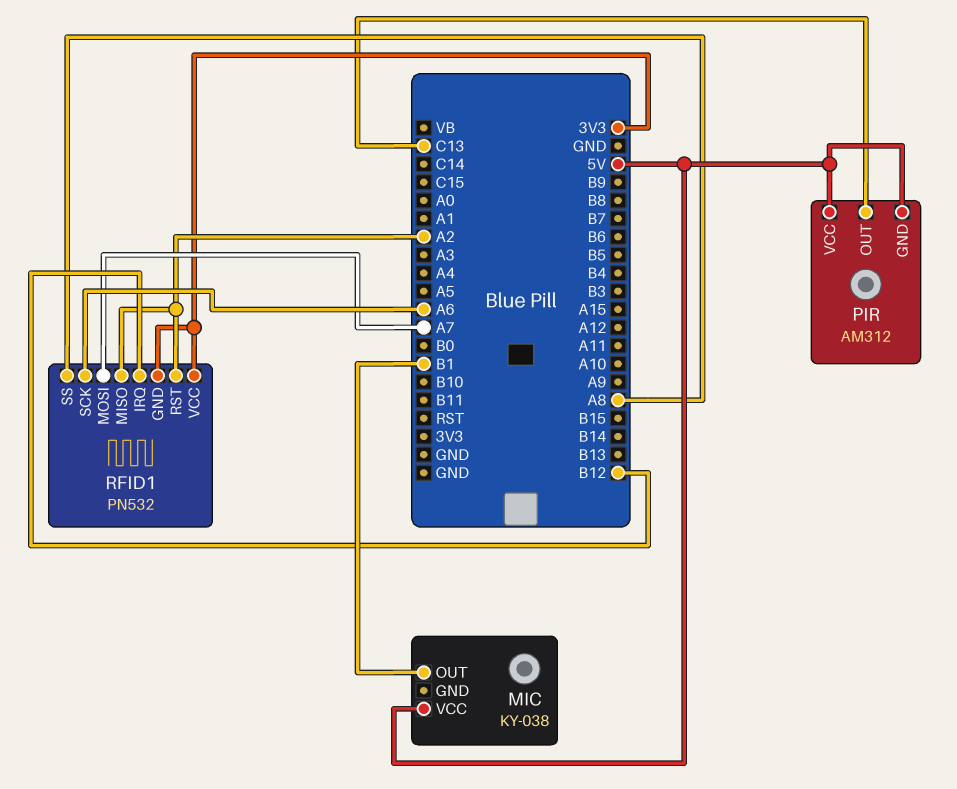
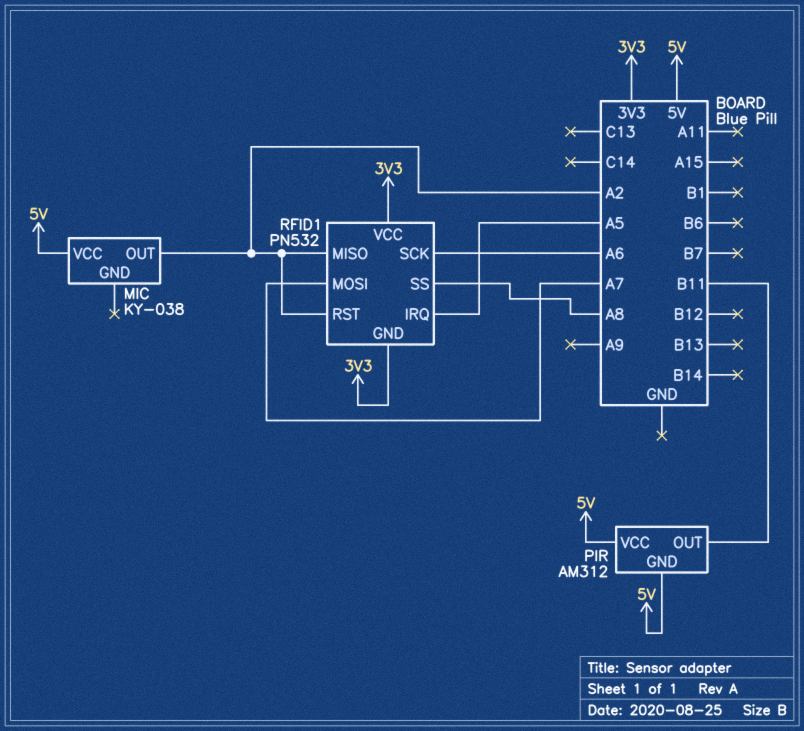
MIC pin OUT: B1 -> A2
PIR pin OUT: C13 -> B11
RFID1 pin IRQ: B12 -> A5

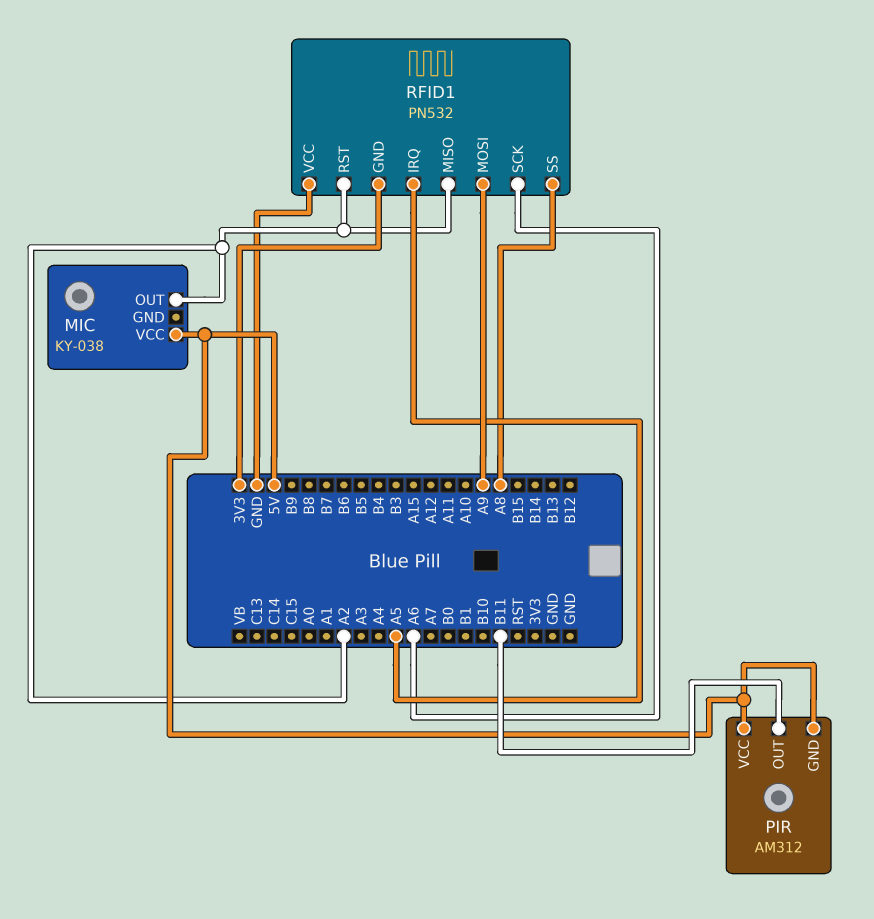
RFID1 pin MOSI: A7 -> A9
RFID1 pin VCC: 3V3 -> GND

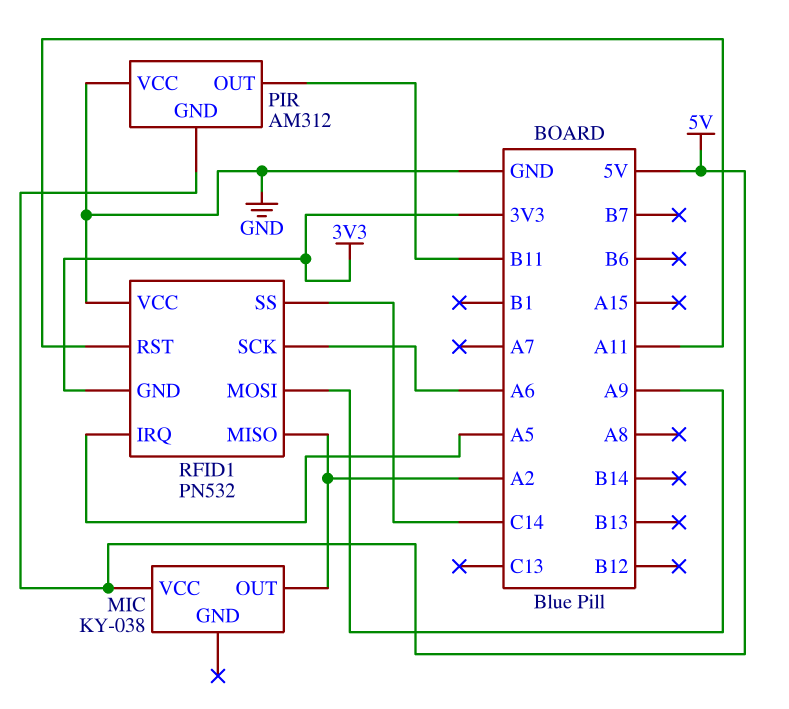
PIR pin VCC: 5V -> GND
RFID1 pin RST: A2 -> A11
RFID1 pin SS: A8 -> C14

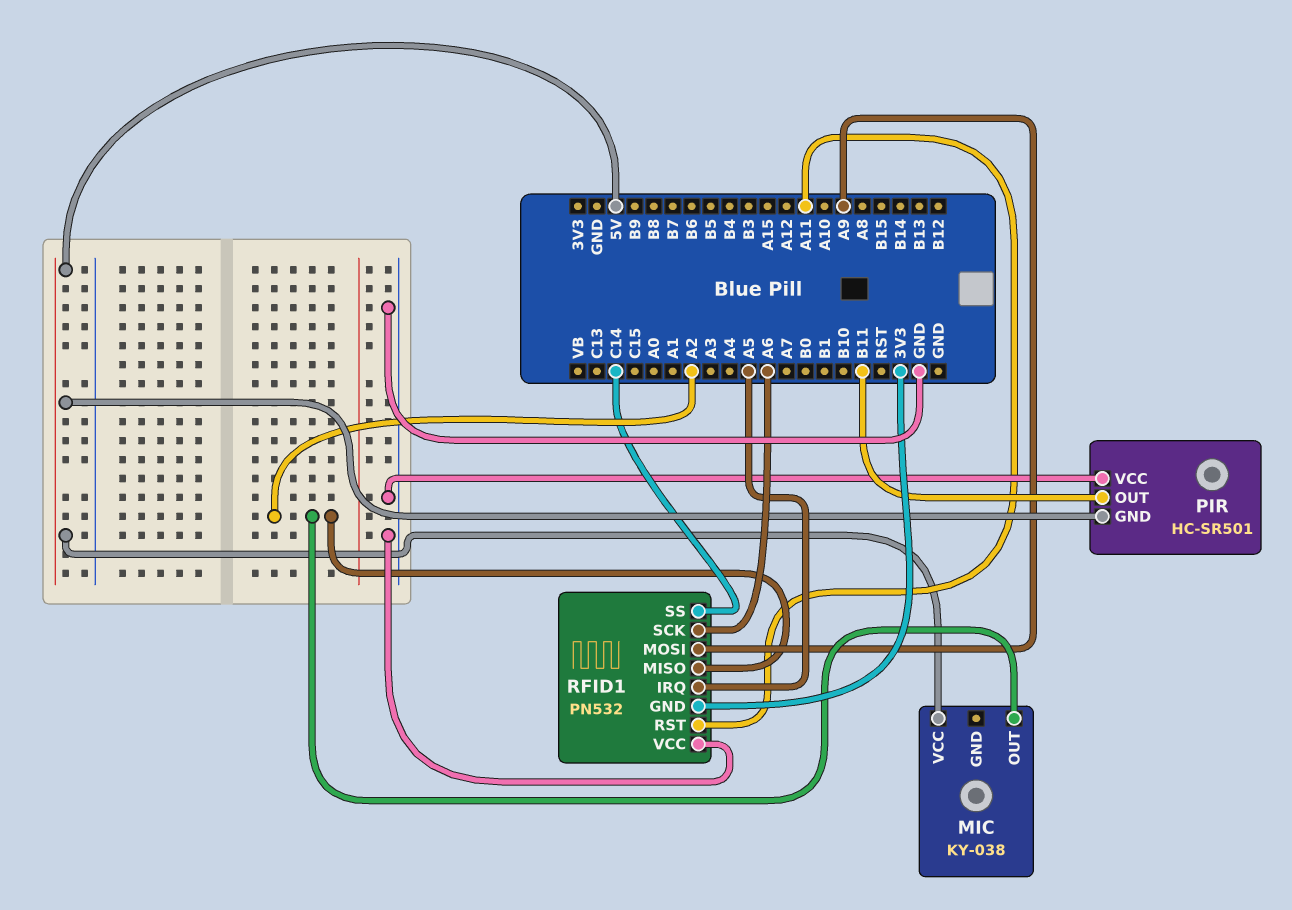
PIR: AM312 -> HC-SR501

